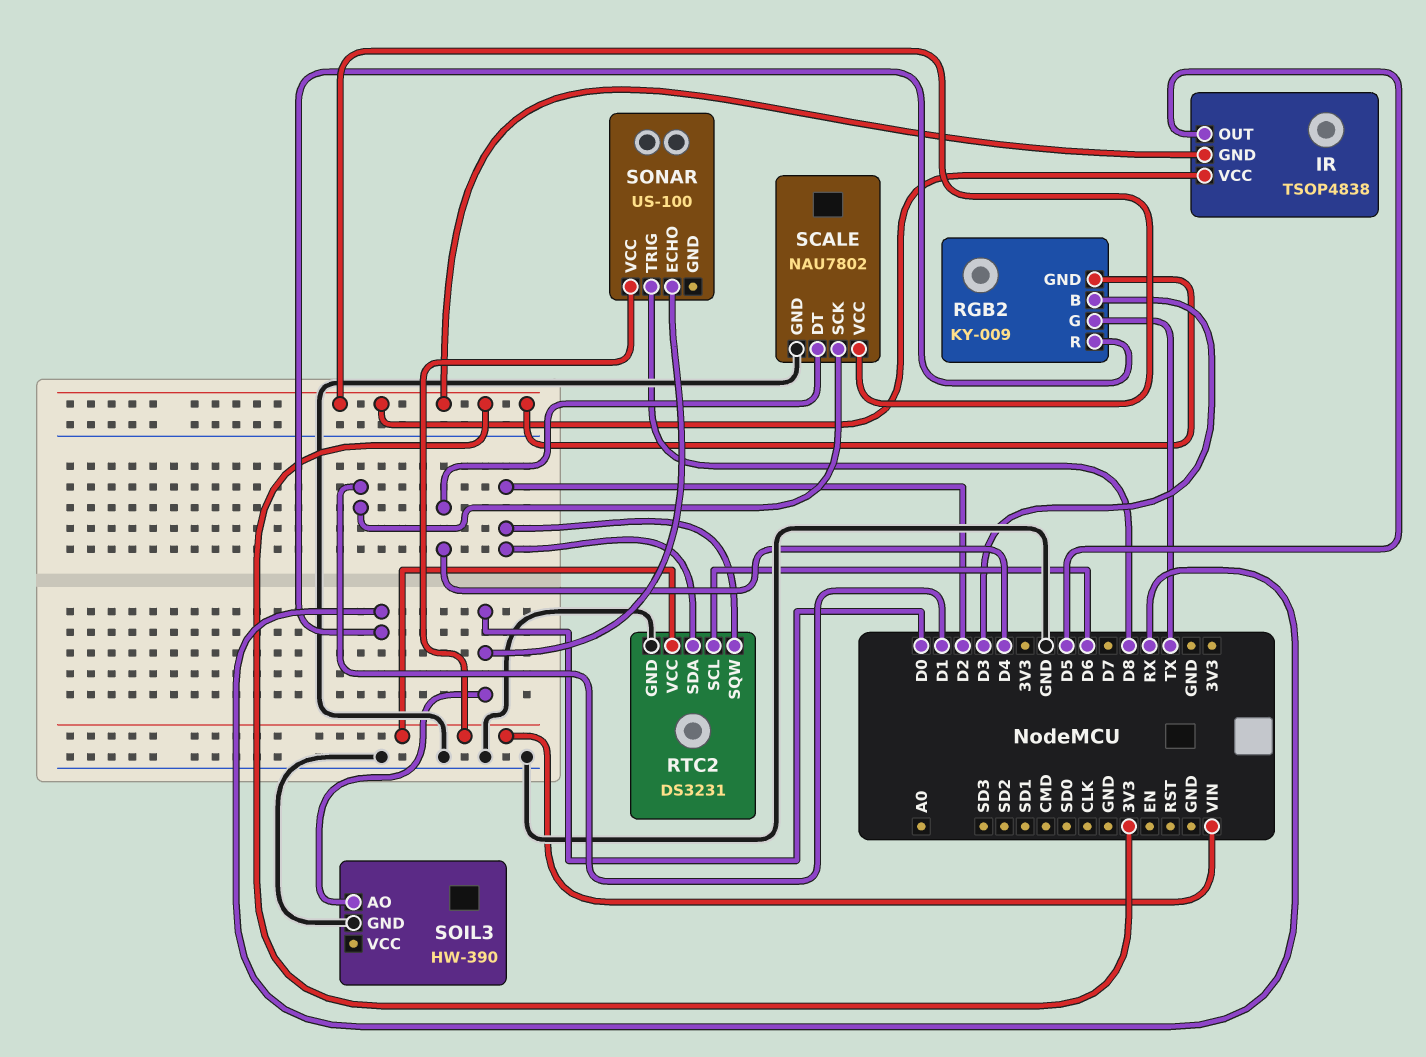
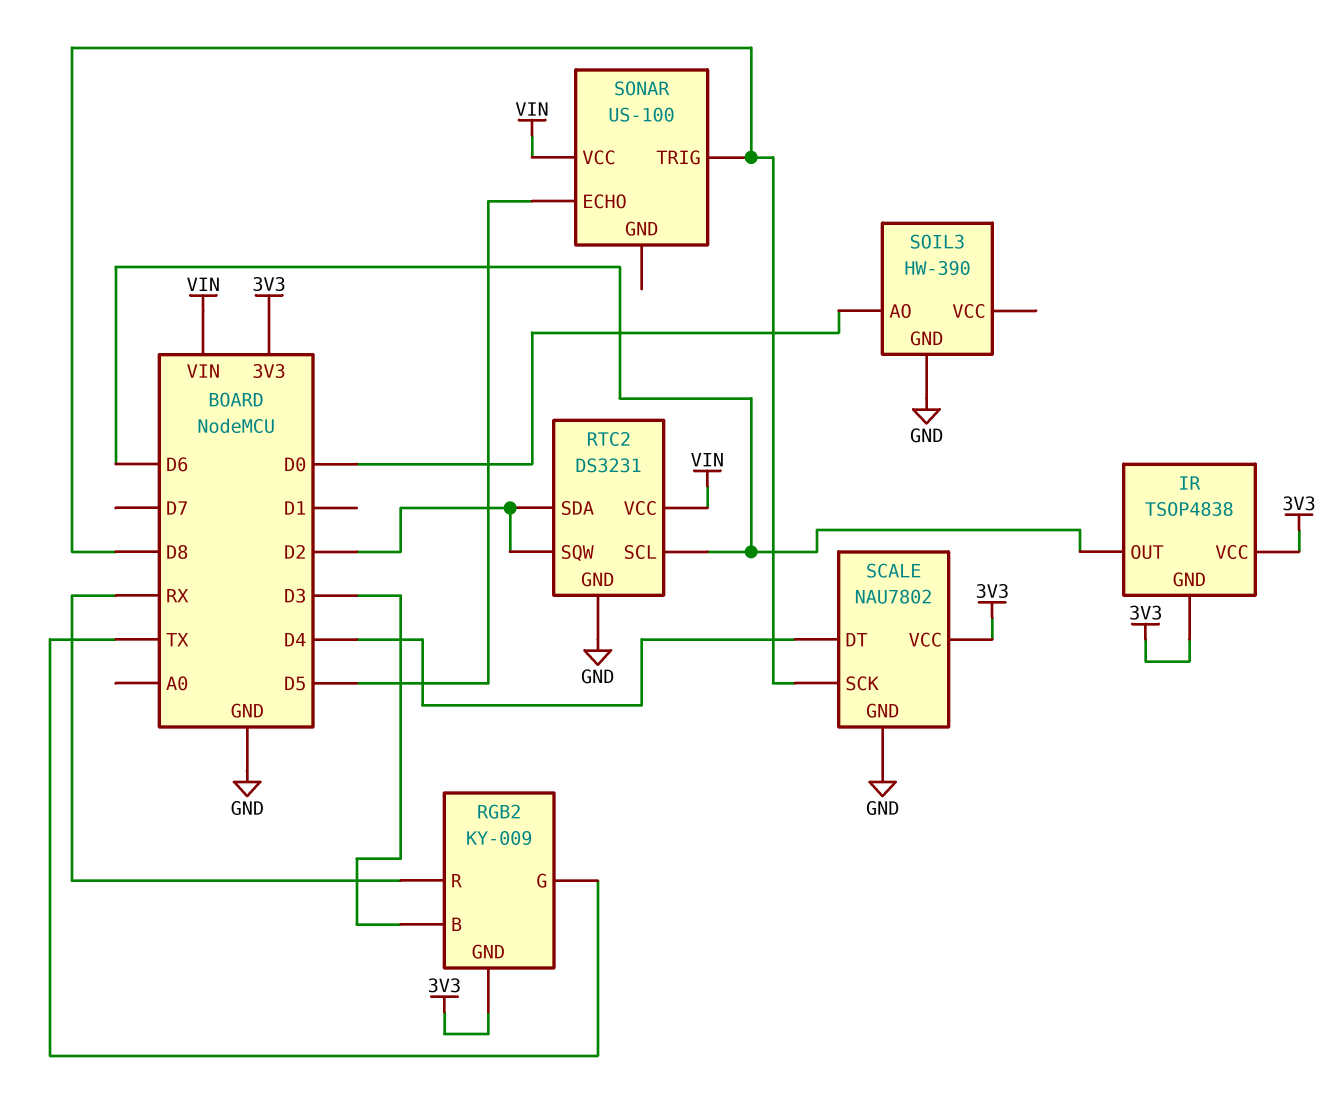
IR pin OUT: D5 -> D6
SCALE pin SCK: D1 -> D8
SONAR pin ECHO: D0 -> D5

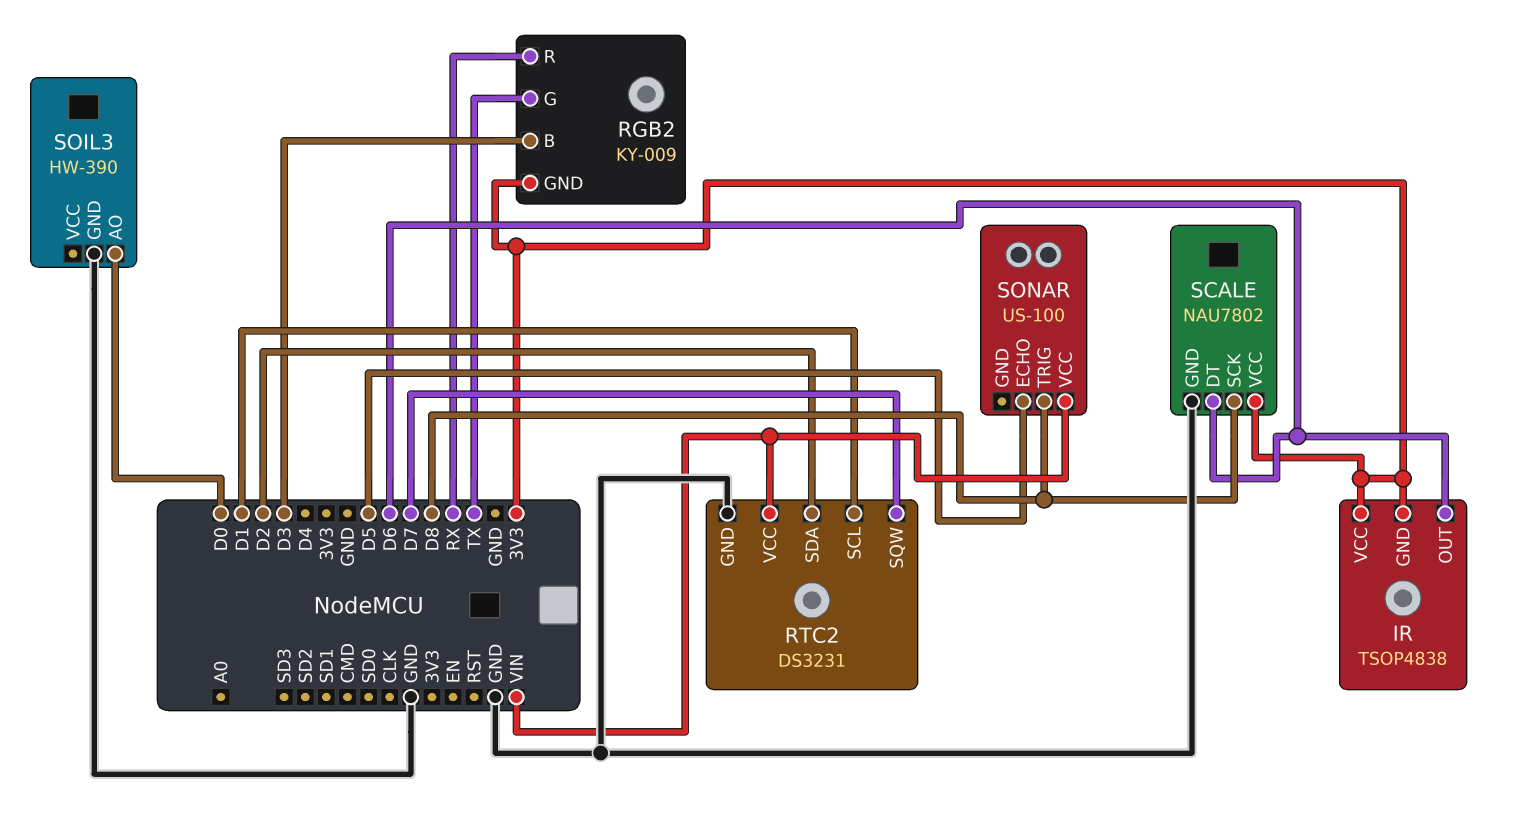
RTC2 pin SCL: D6 -> D1
RTC2 pin SQW: D2 -> D7
SCALE pin DT: D4 -> D6

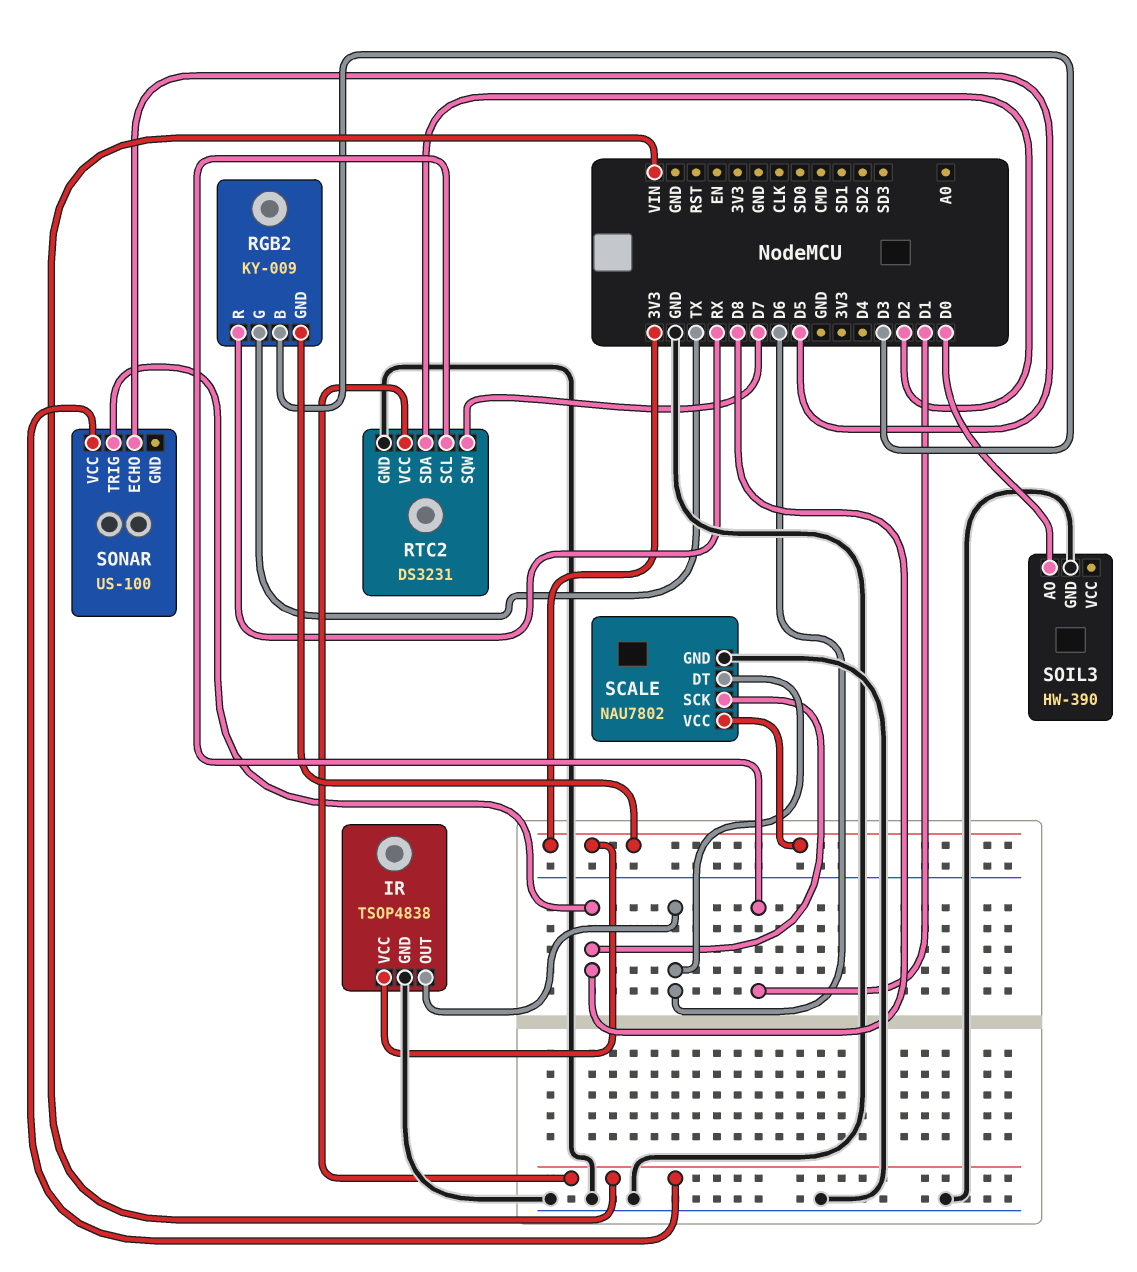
IR pin GND: 3V3 -> GND

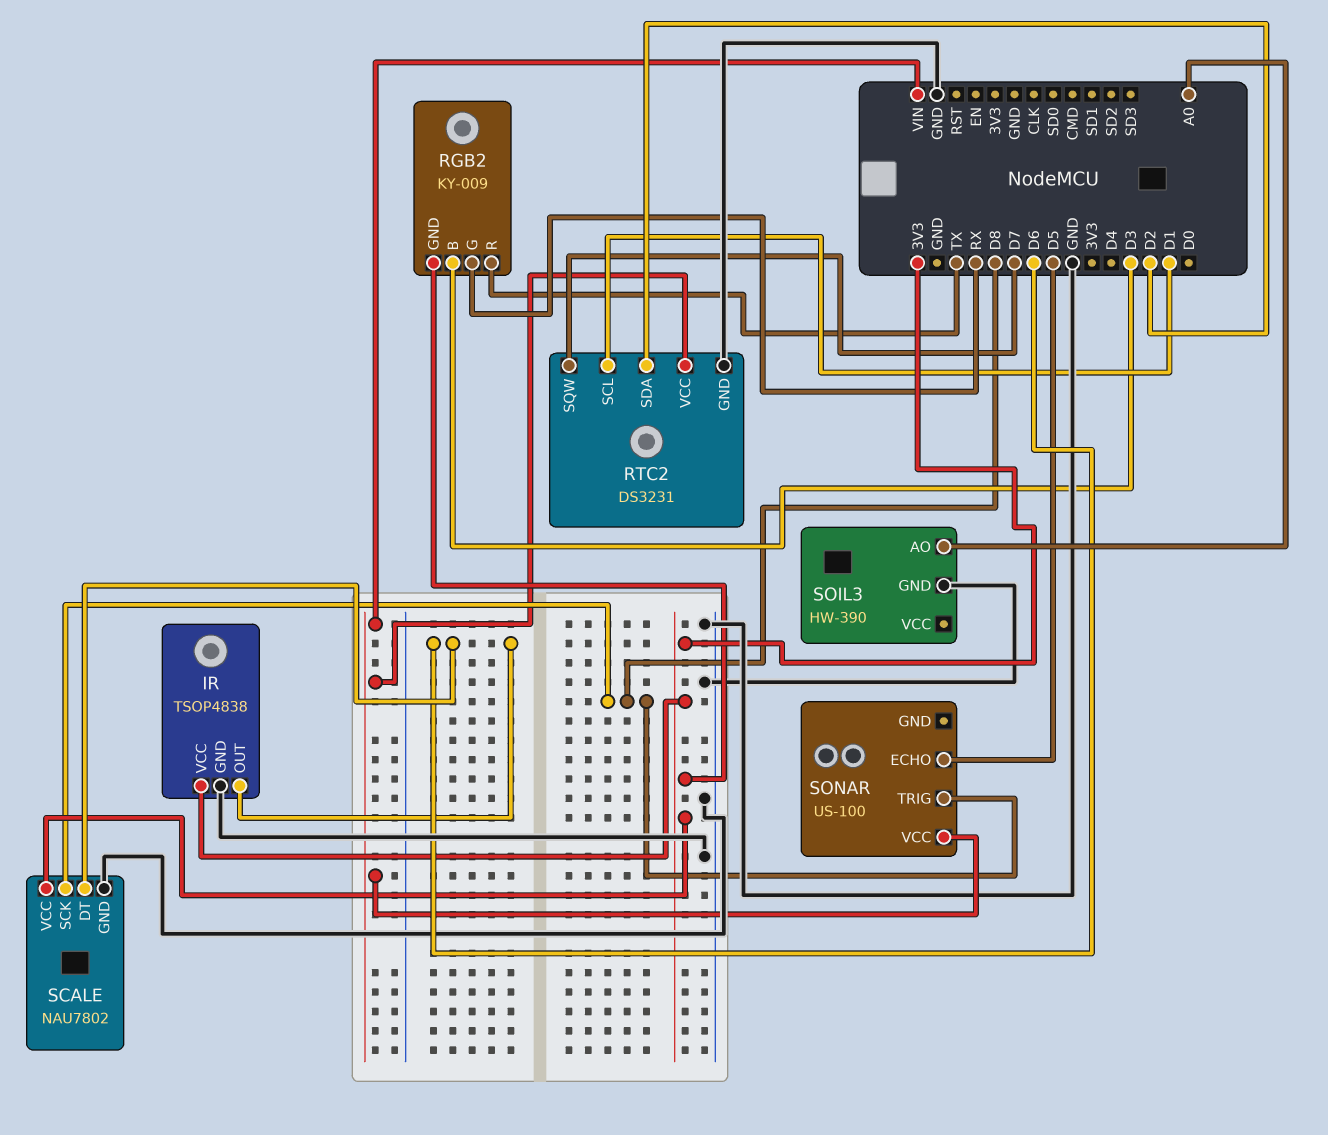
RGB2 pin G: TX -> RX
RGB2 pin R: RX -> TX
SOIL3 pin AO: D0 -> A0

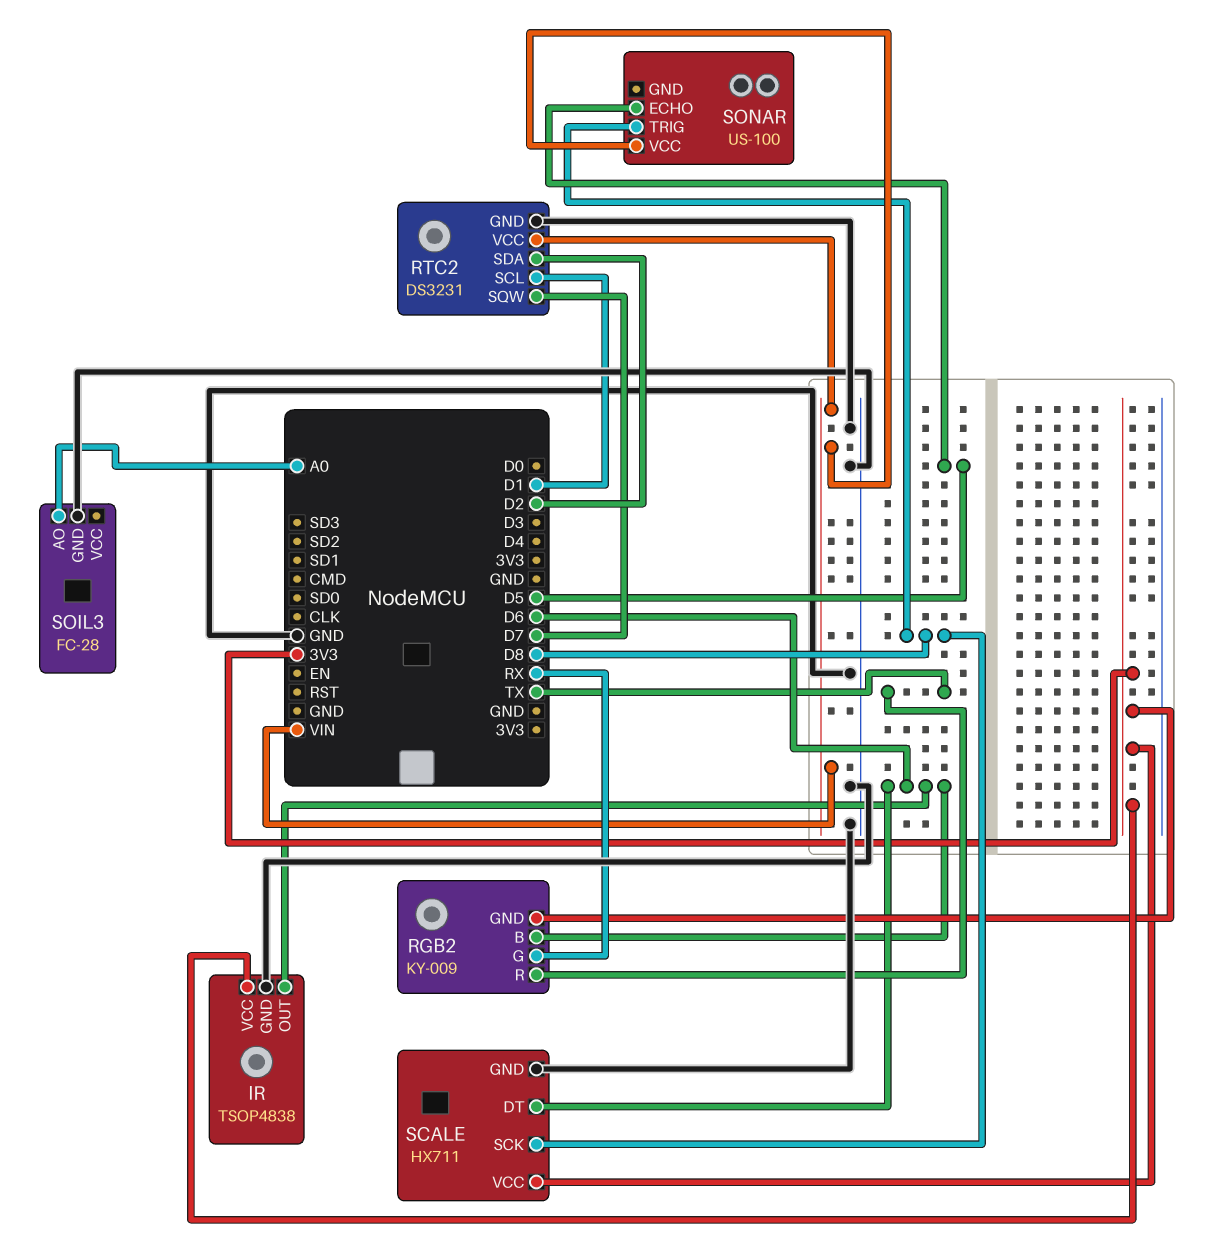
RGB2 pin B: D3 -> D6
SCALE: NAU7802 -> HX711
SOIL3: HW-390 -> FC-28

